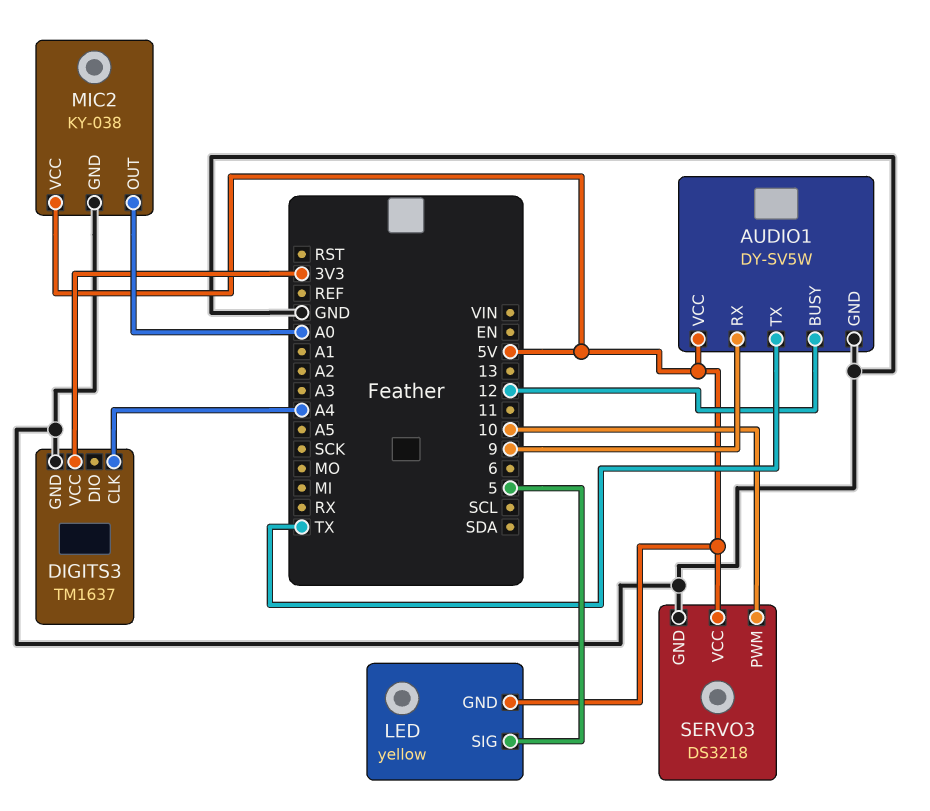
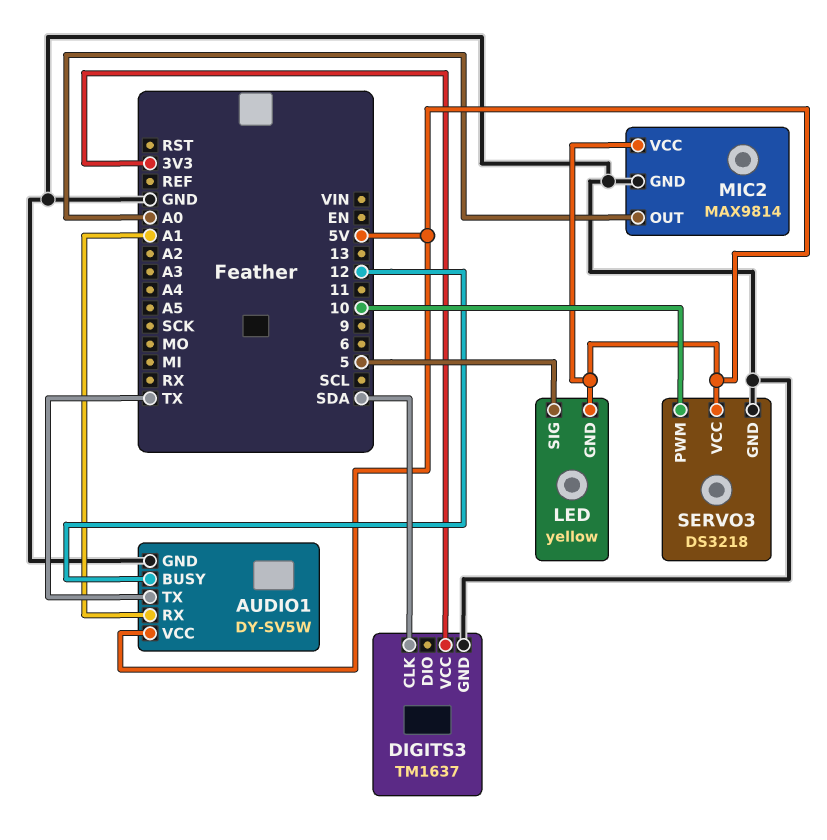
AUDIO1 pin RX: 9 -> A1
DIGITS3 pin CLK: A4 -> SDA
MIC2: KY-038 -> MAX9814

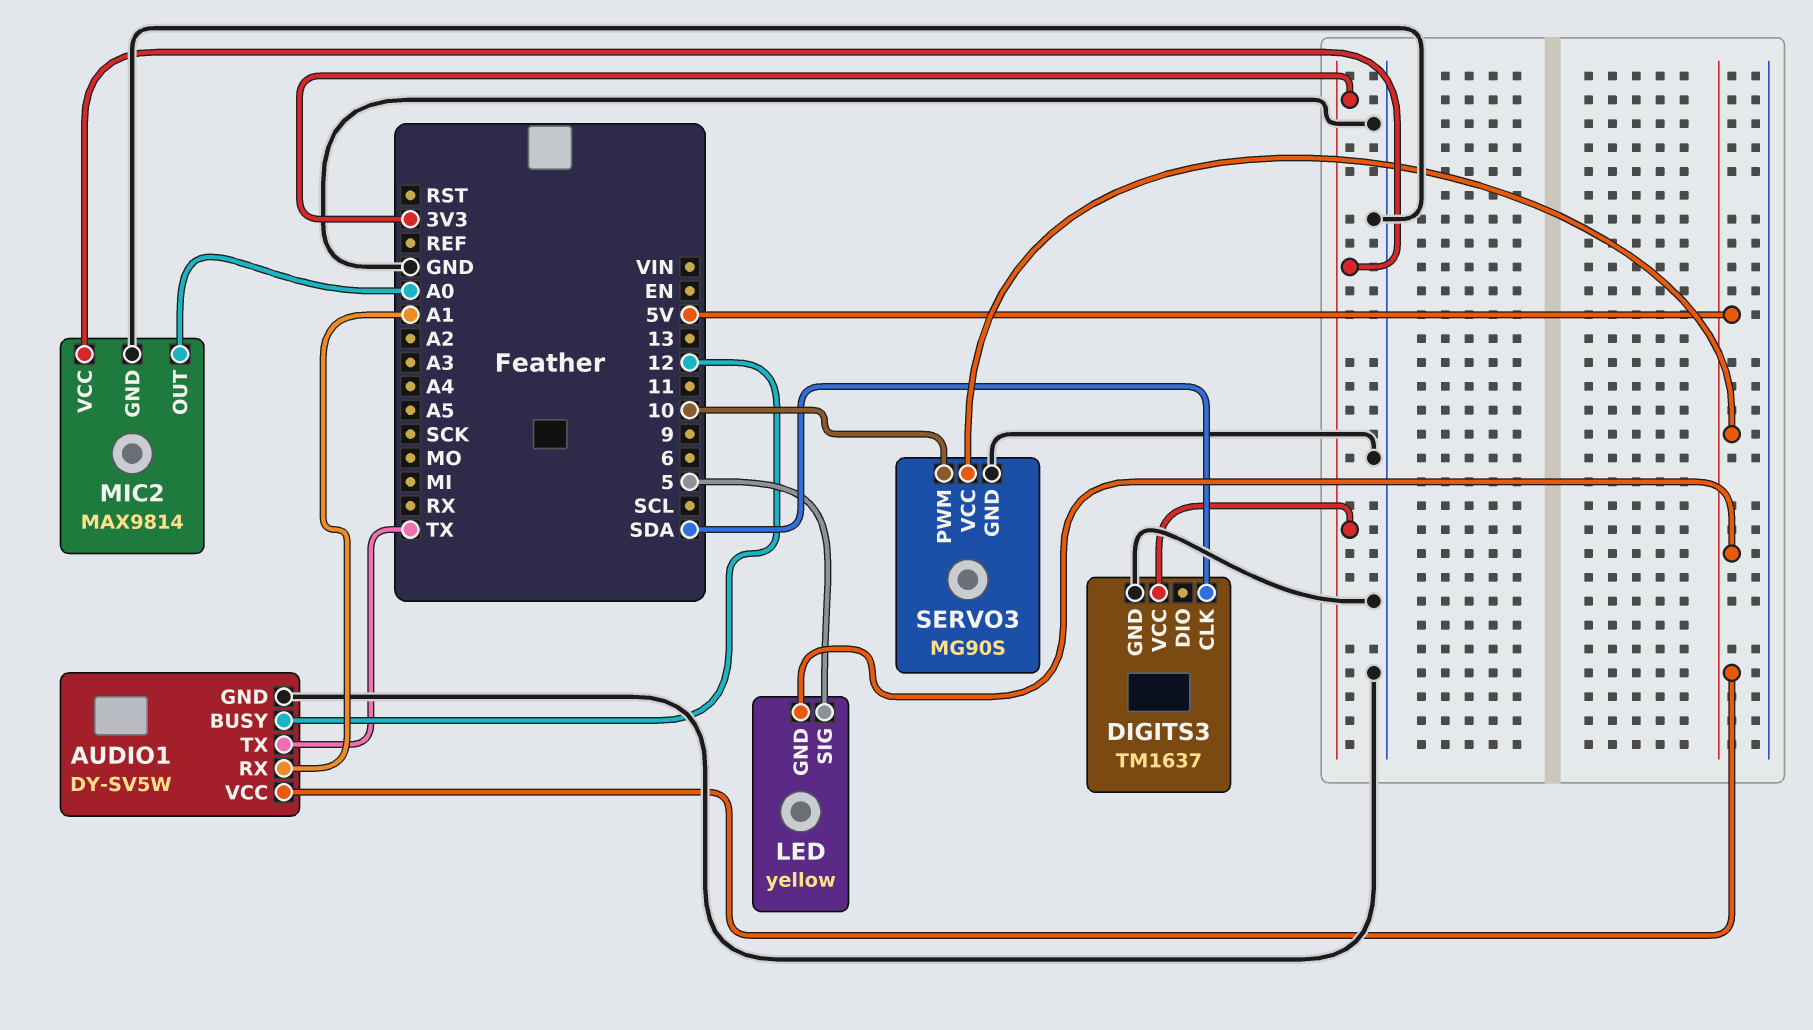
MIC2 pin VCC: 5V -> 3V3
SERVO3: DS3218 -> MG90S

